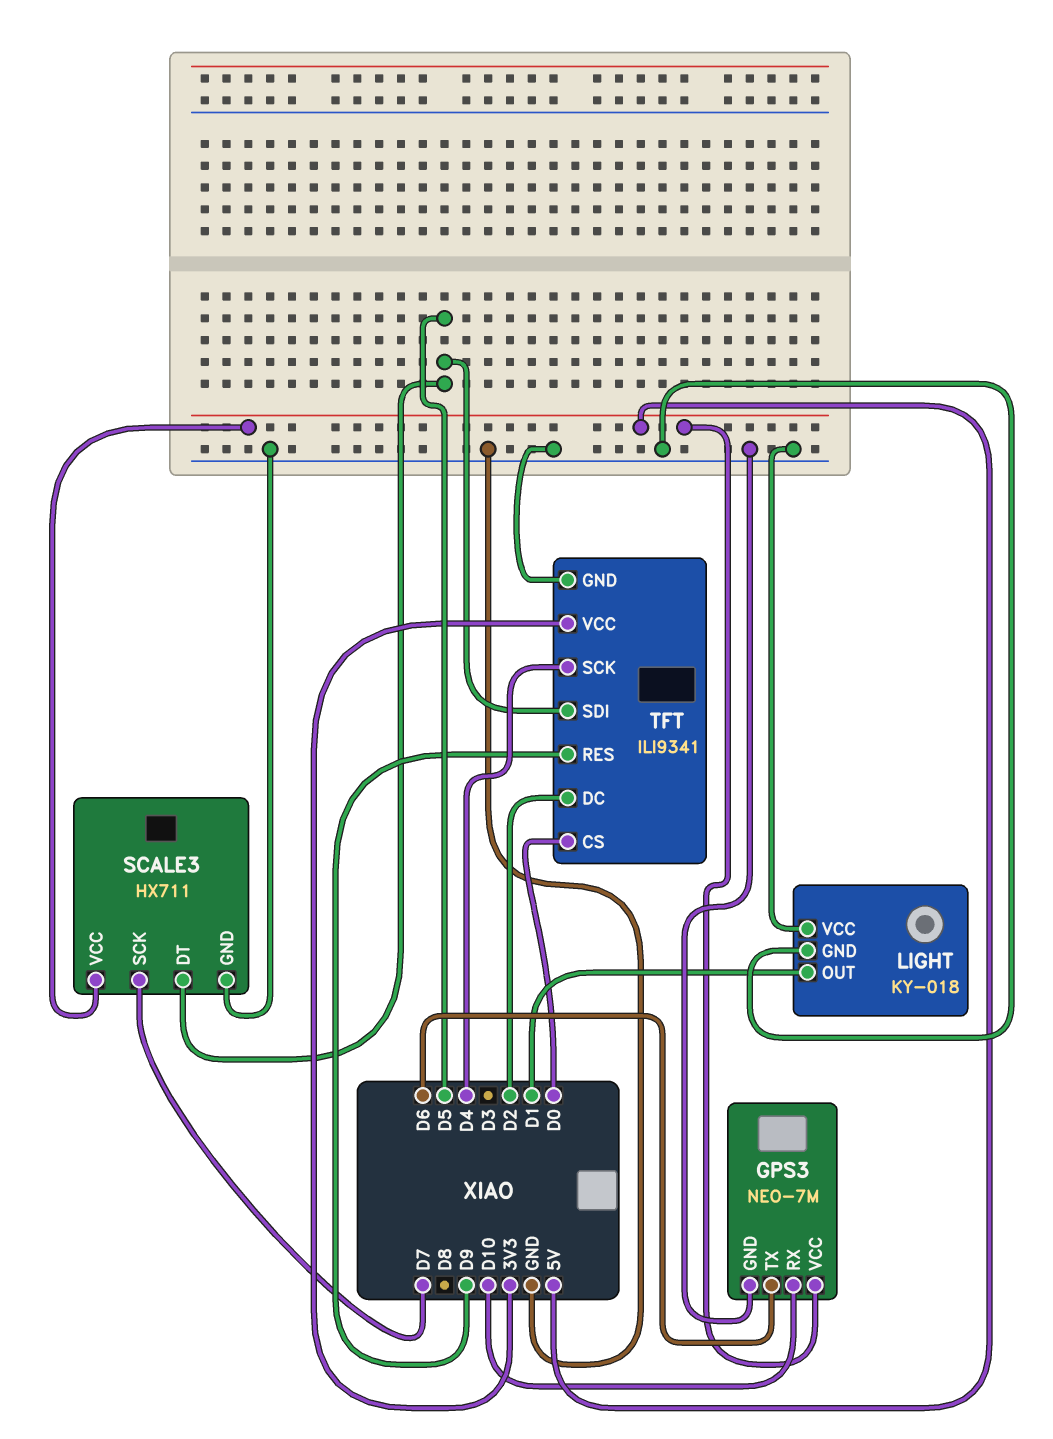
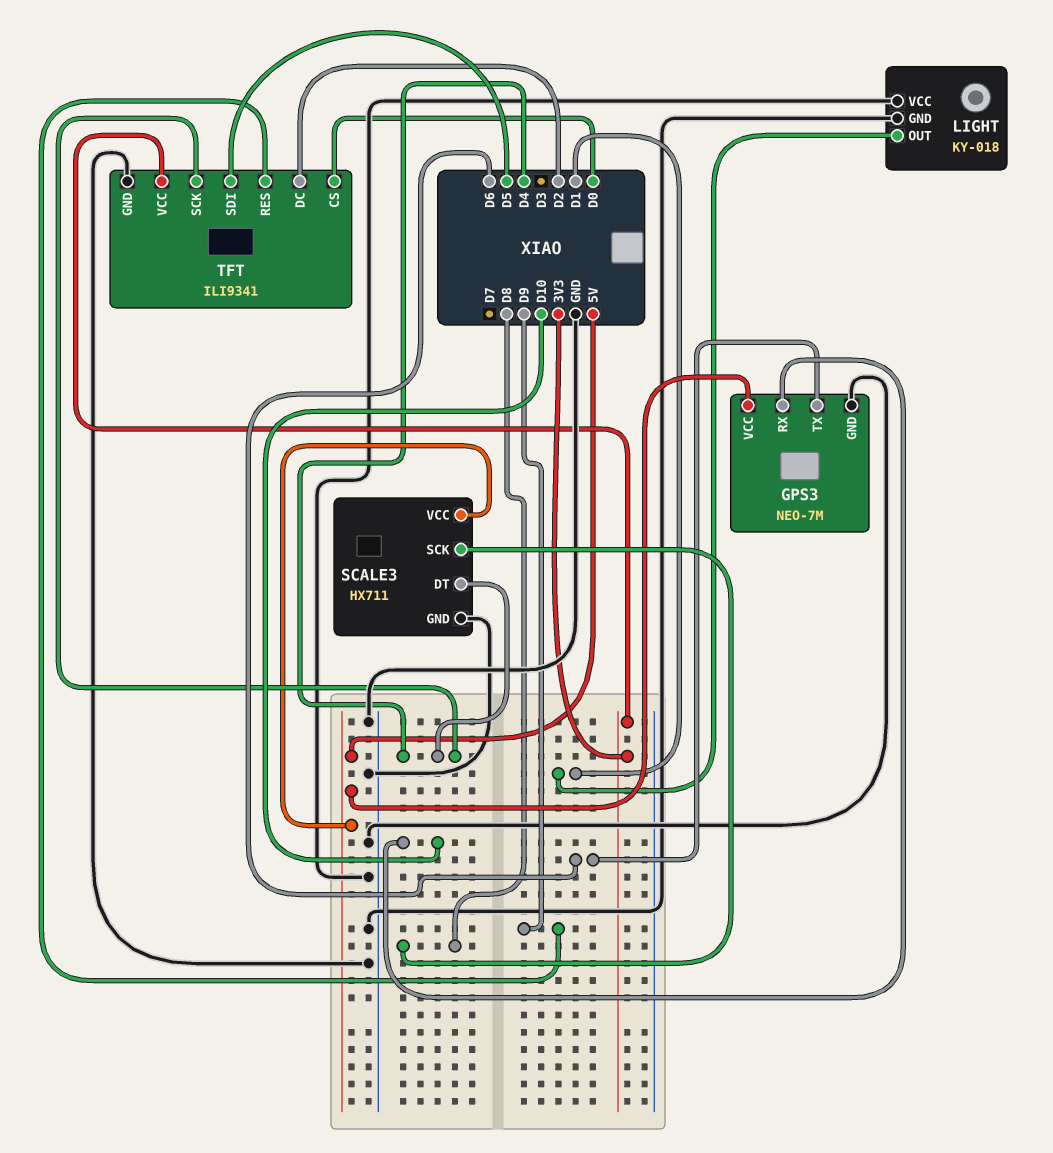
SCALE3 pin DT: D5 -> D4
SCALE3 pin SCK: D7 -> D8

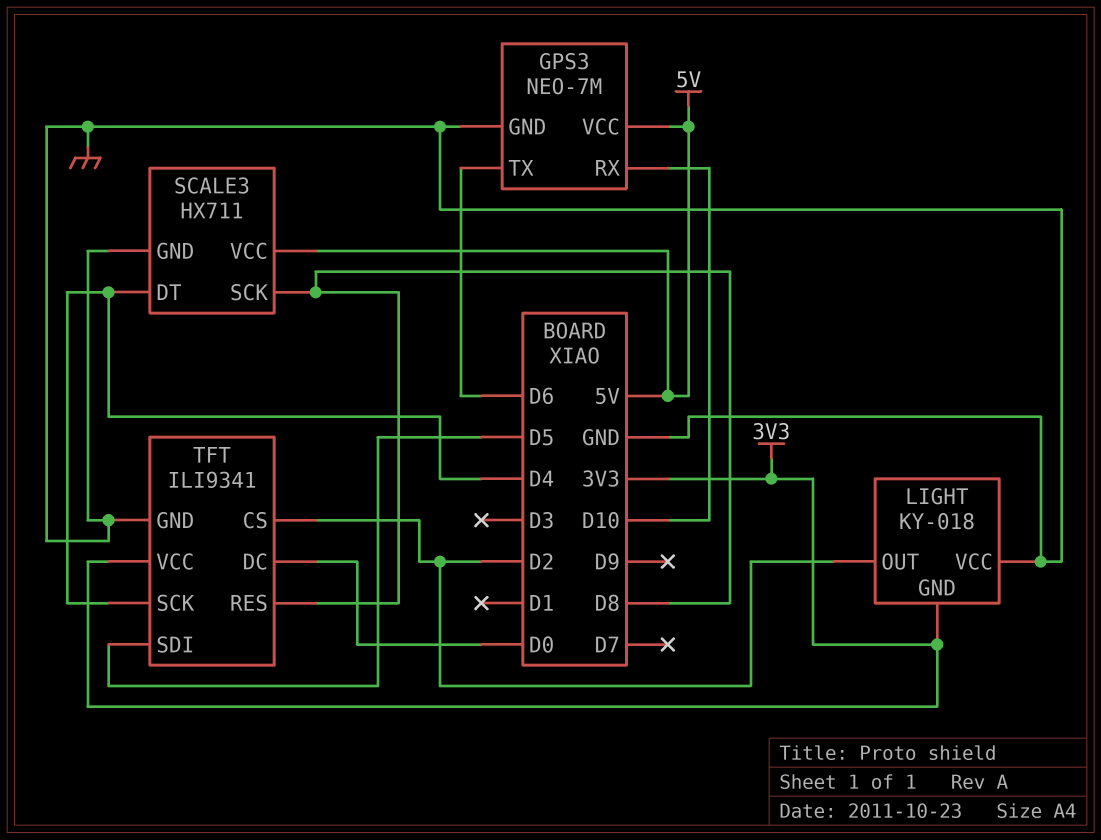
LIGHT pin GND: GND -> 3V3
LIGHT pin OUT: D1 -> D2
TFT pin CS: D0 -> D2
TFT pin DC: D2 -> D0
TFT pin RES: D9 -> D8

